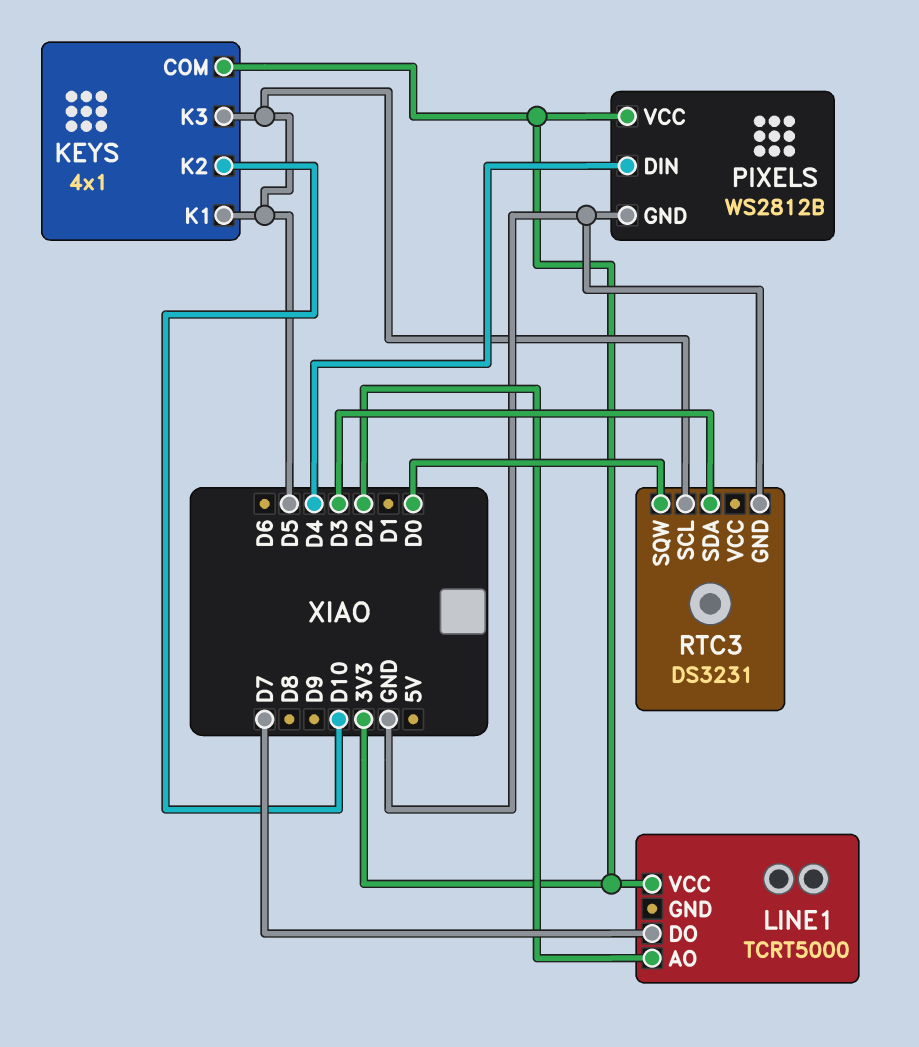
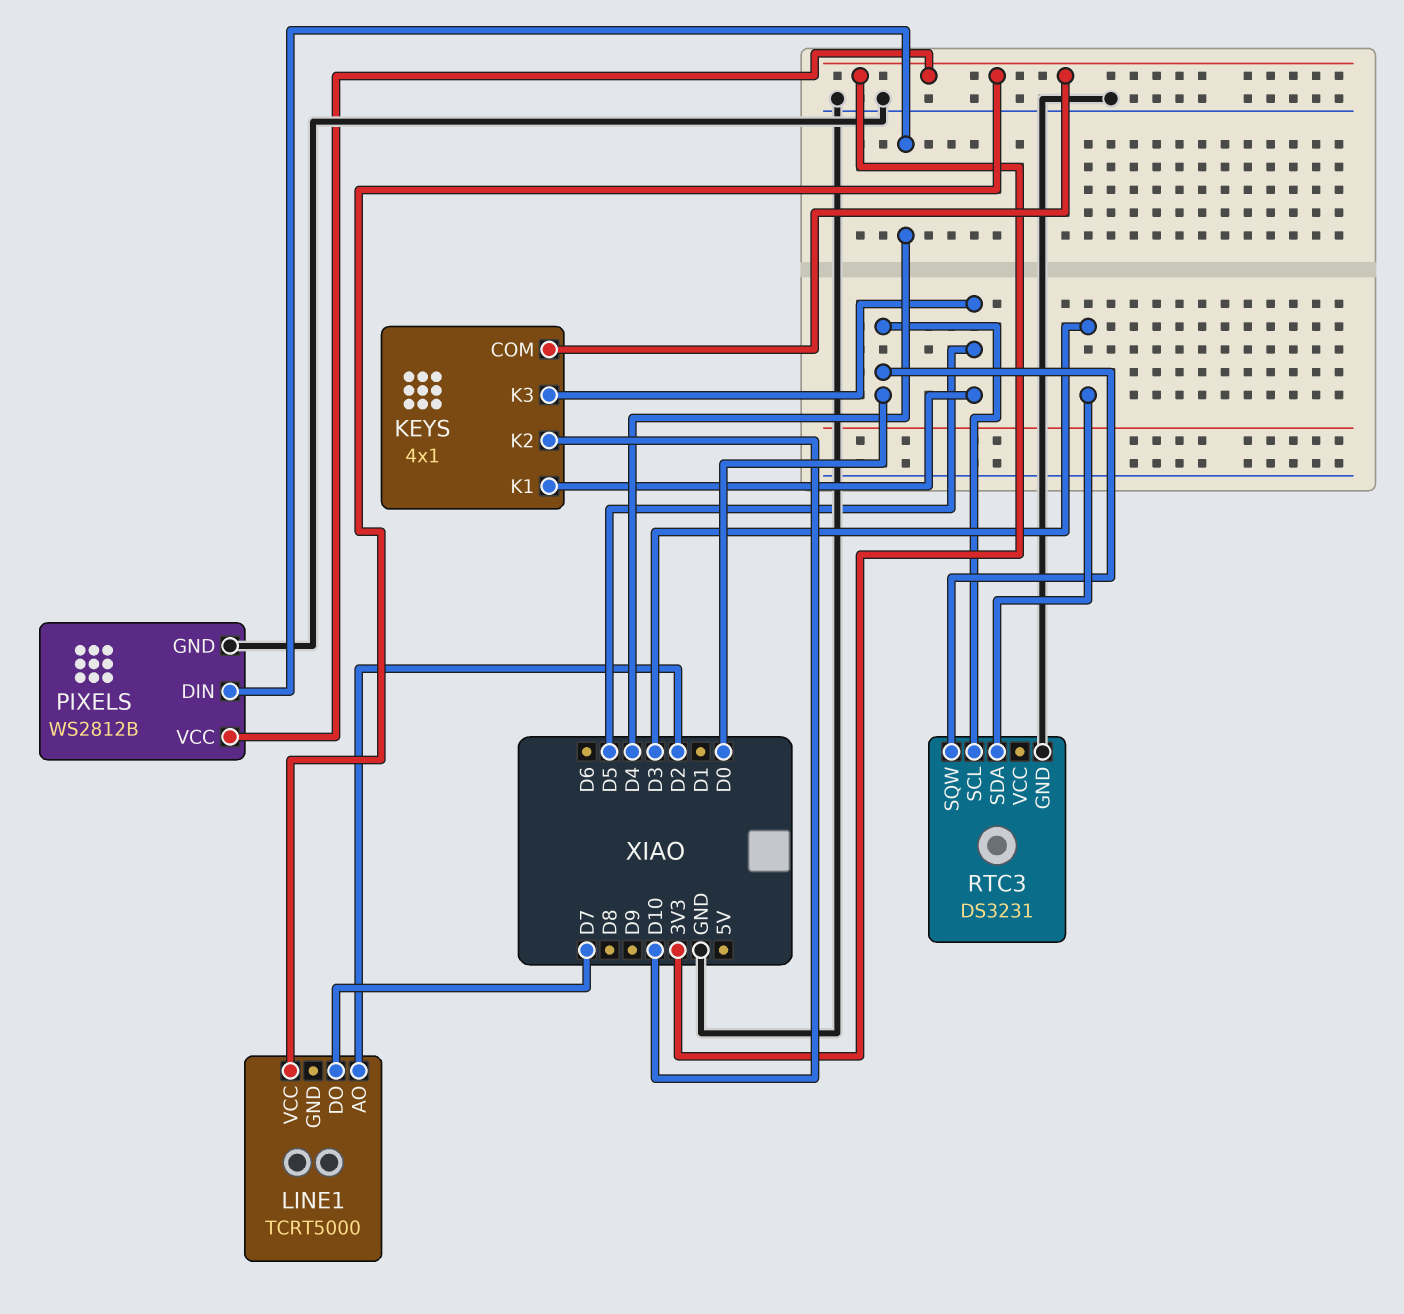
RTC3 pin SCL: D5 -> D0

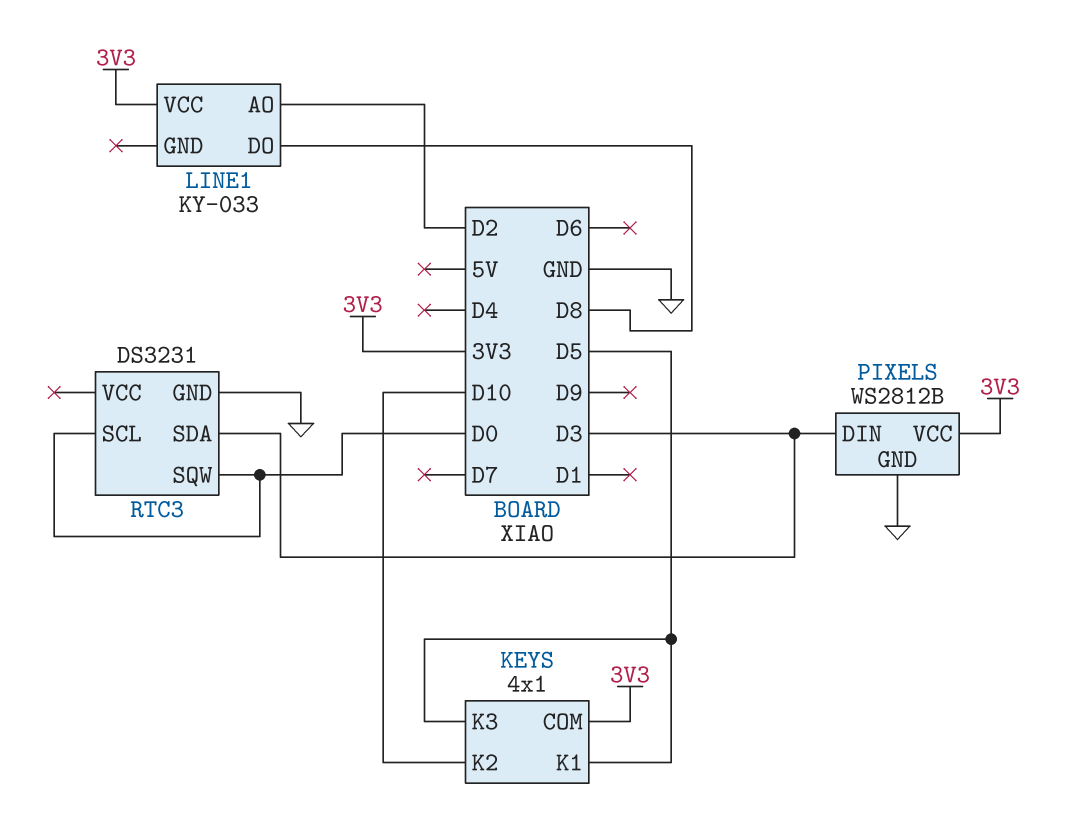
LINE1: TCRT5000 -> KY-033
LINE1 pin DO: D7 -> D8
PIXELS pin DIN: D4 -> D3

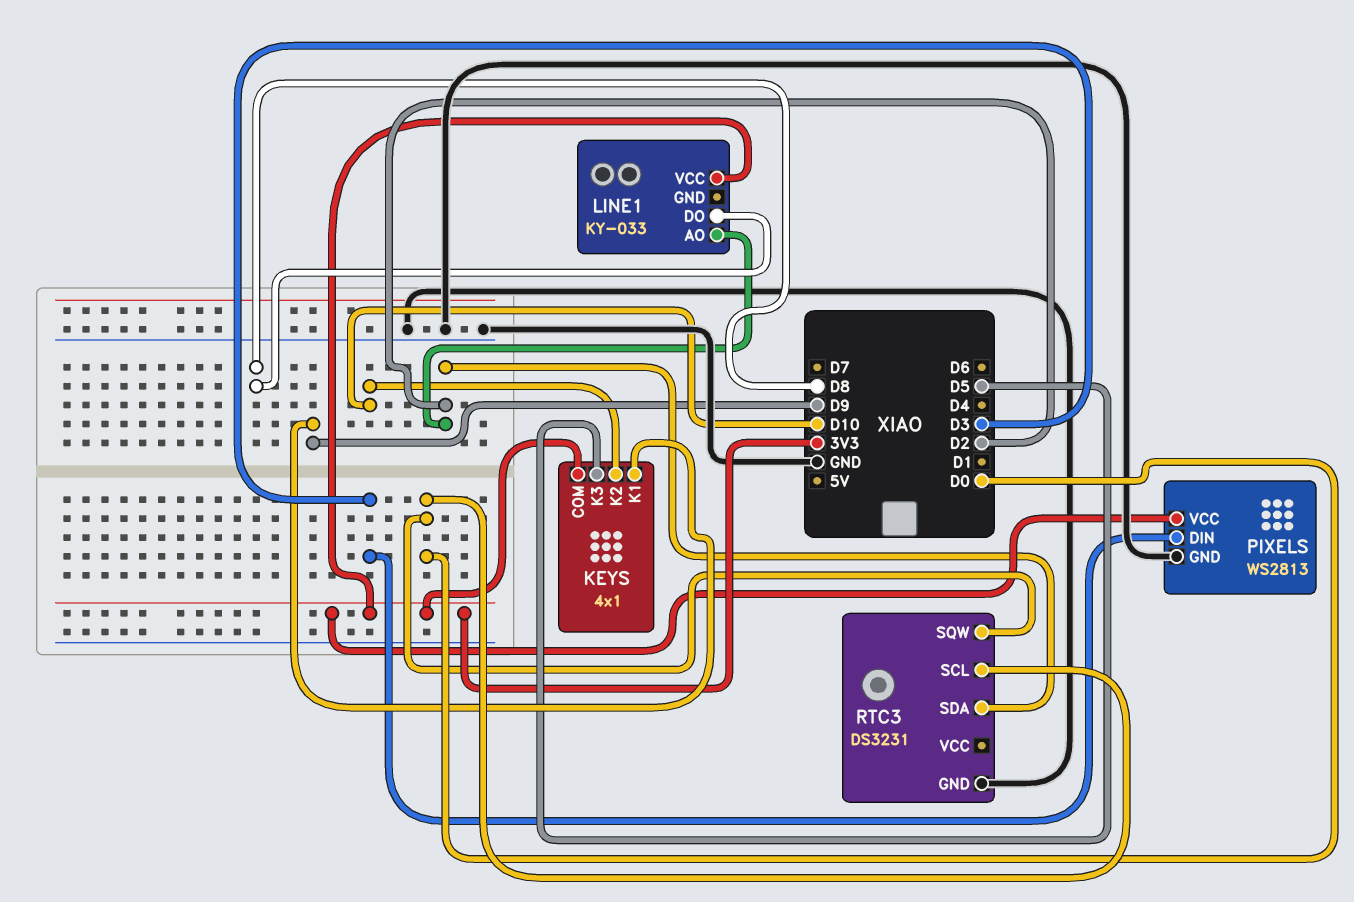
KEYS pin K1: D5 -> D9
PIXELS: WS2812B -> WS2813
RTC3 pin SDA: D3 -> D2

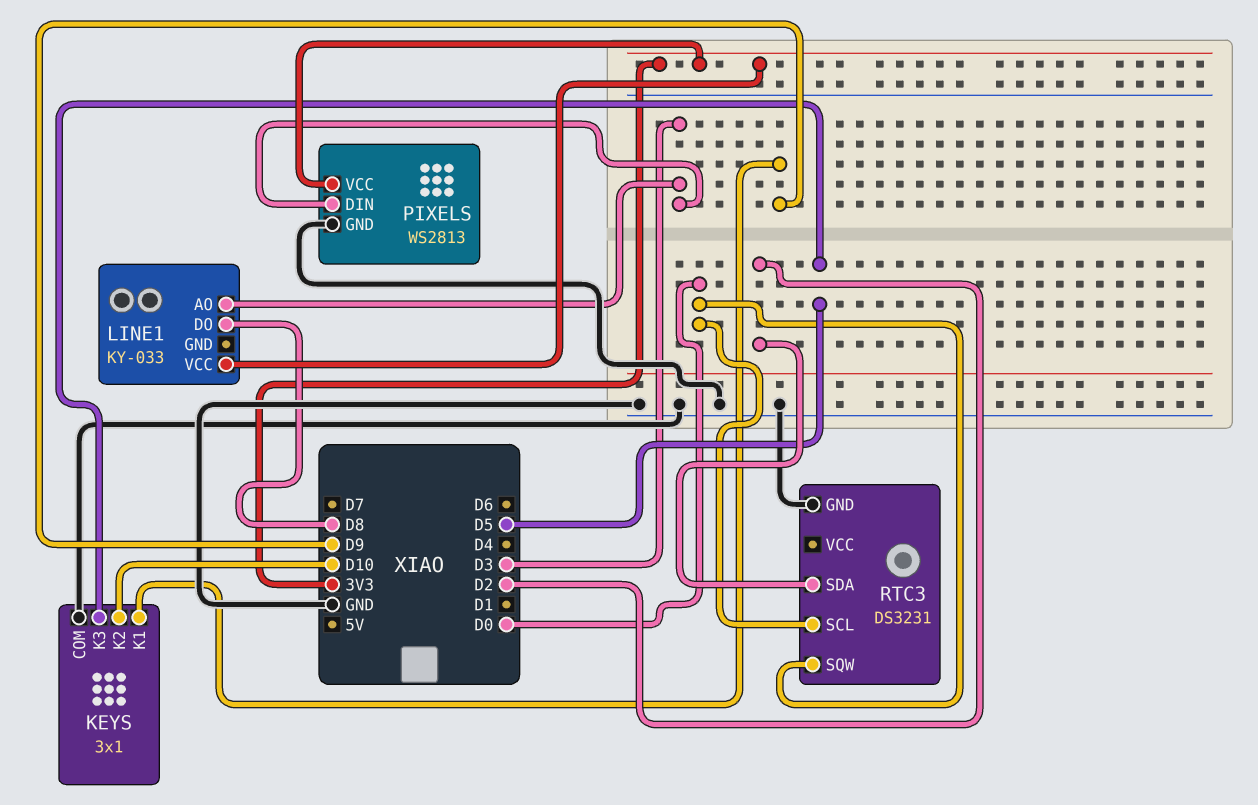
KEYS: 4x1 -> 3x1
KEYS pin COM: 3V3 -> GND
LINE1 pin AO: D2 -> D3

